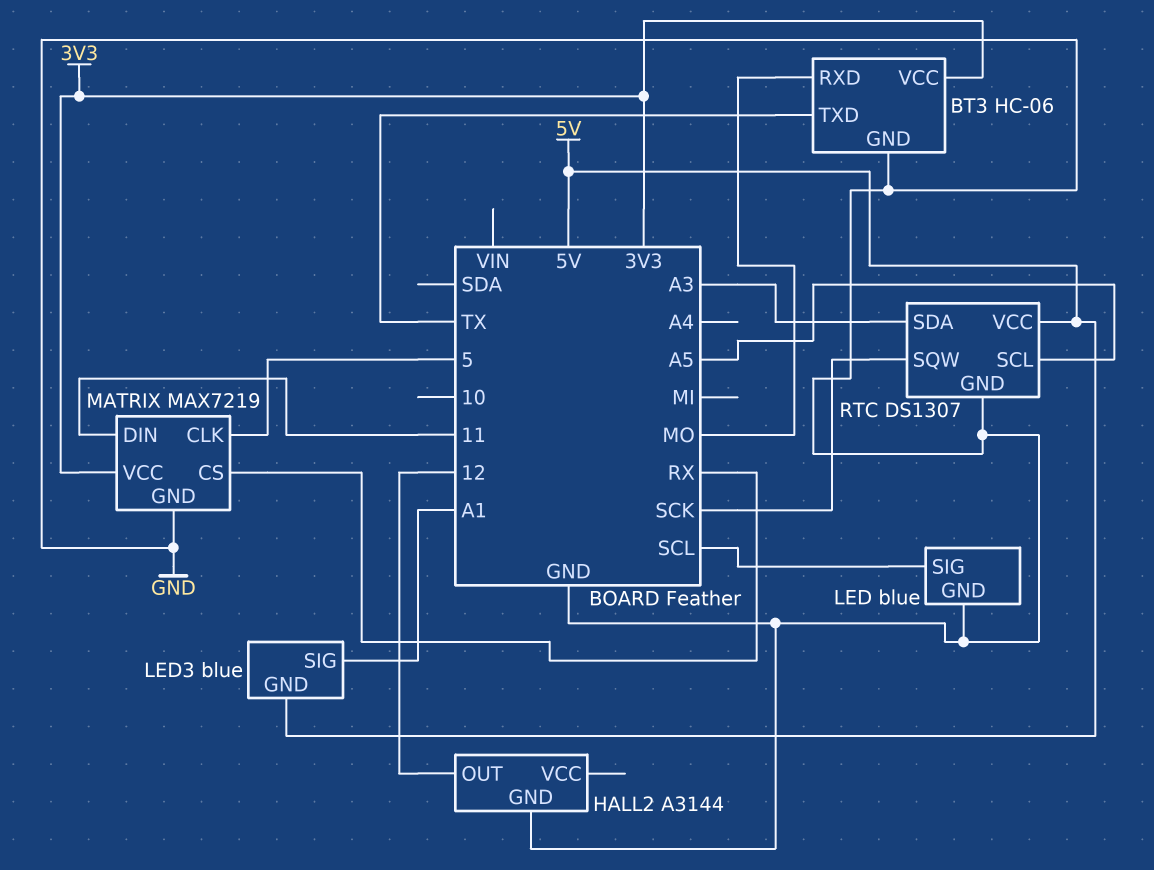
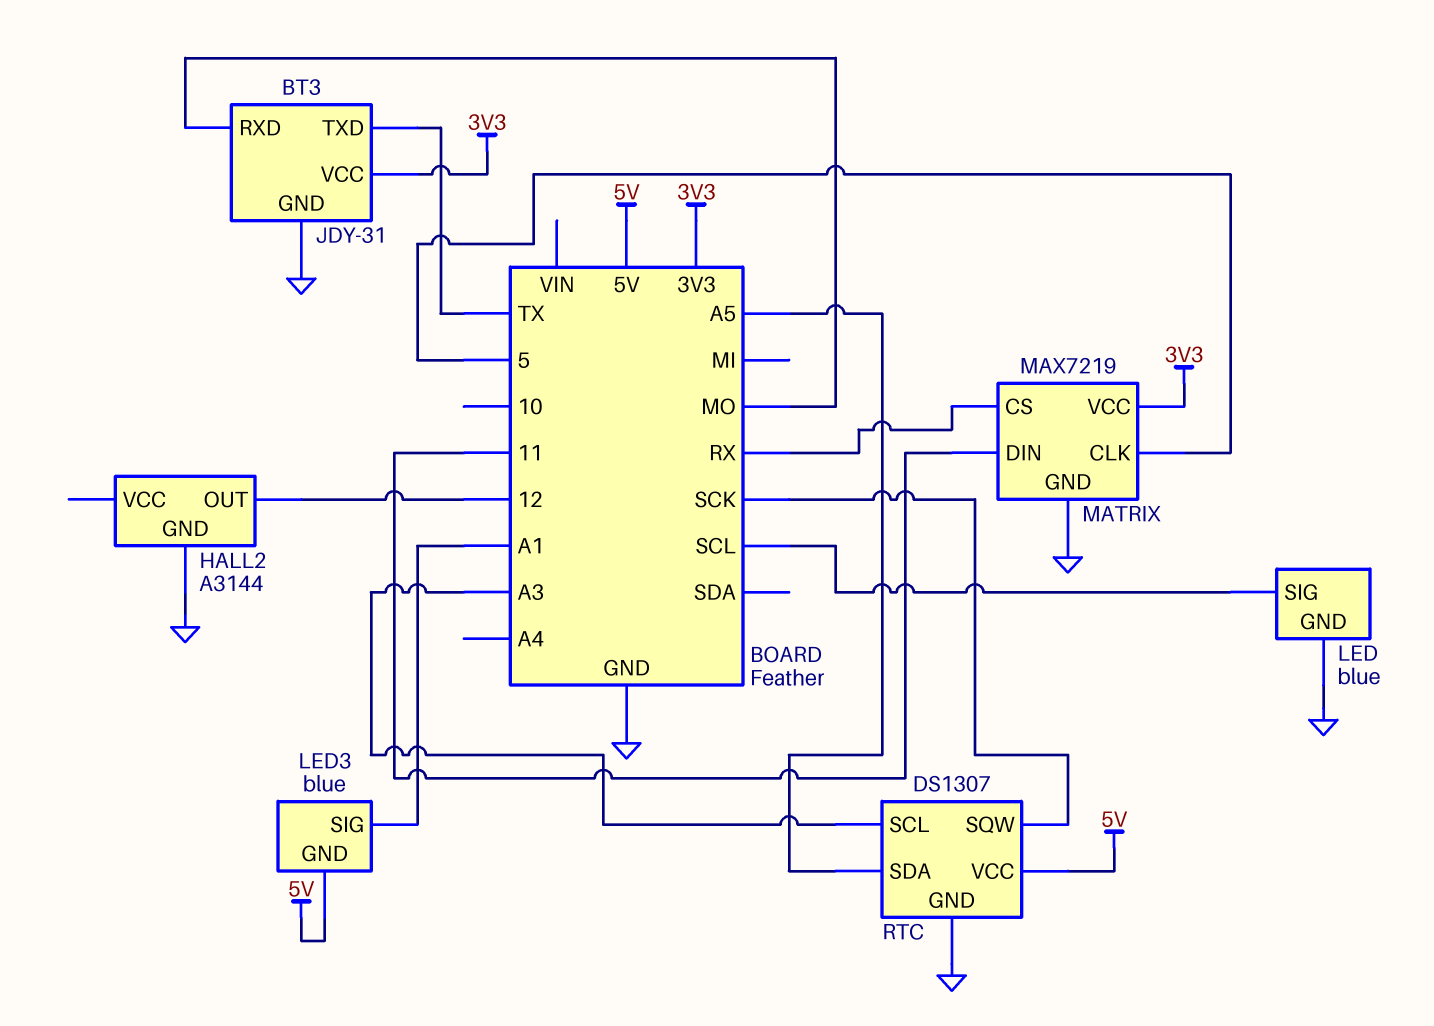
BT3: HC-06 -> JDY-31
RTC pin SCL: A5 -> A3
RTC pin SDA: A3 -> A5

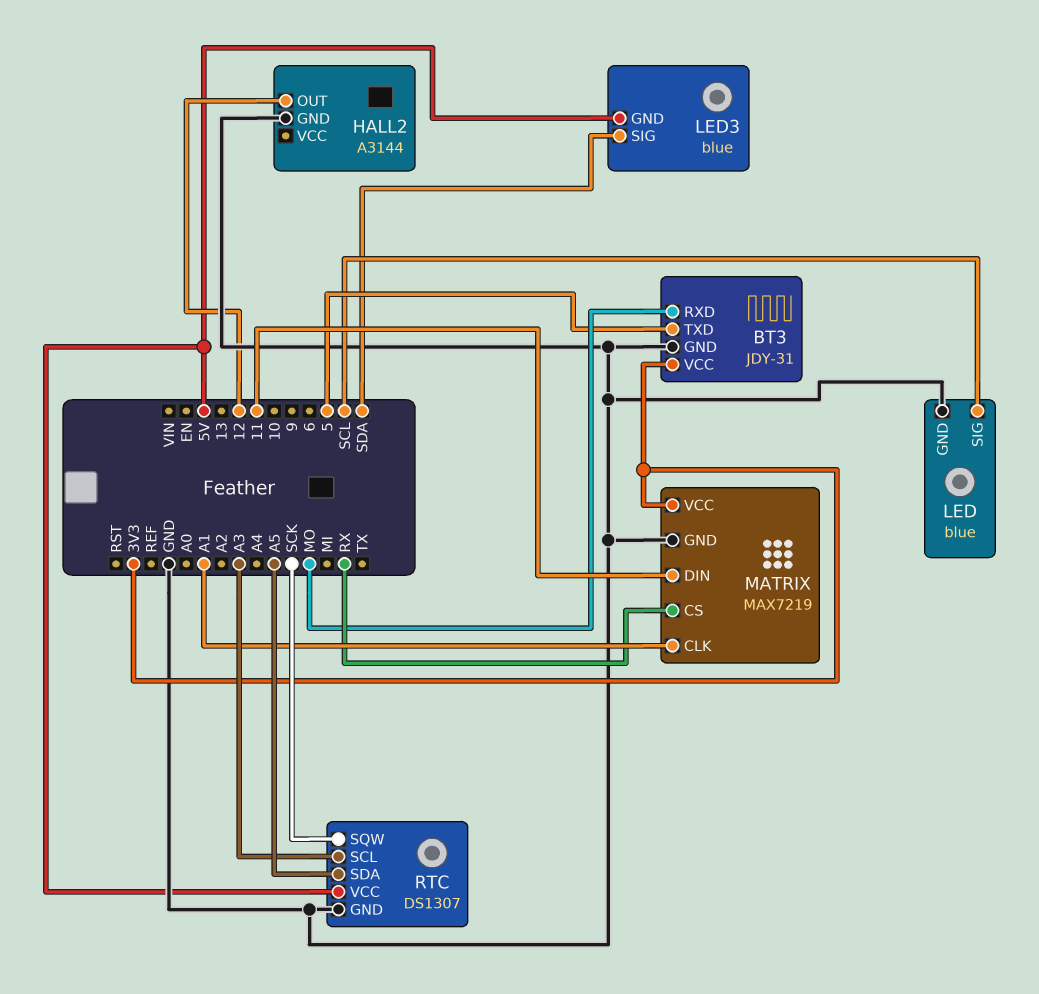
BT3 pin TXD: TX -> 5
LED3 pin SIG: A1 -> SDA
MATRIX pin CLK: 5 -> A1

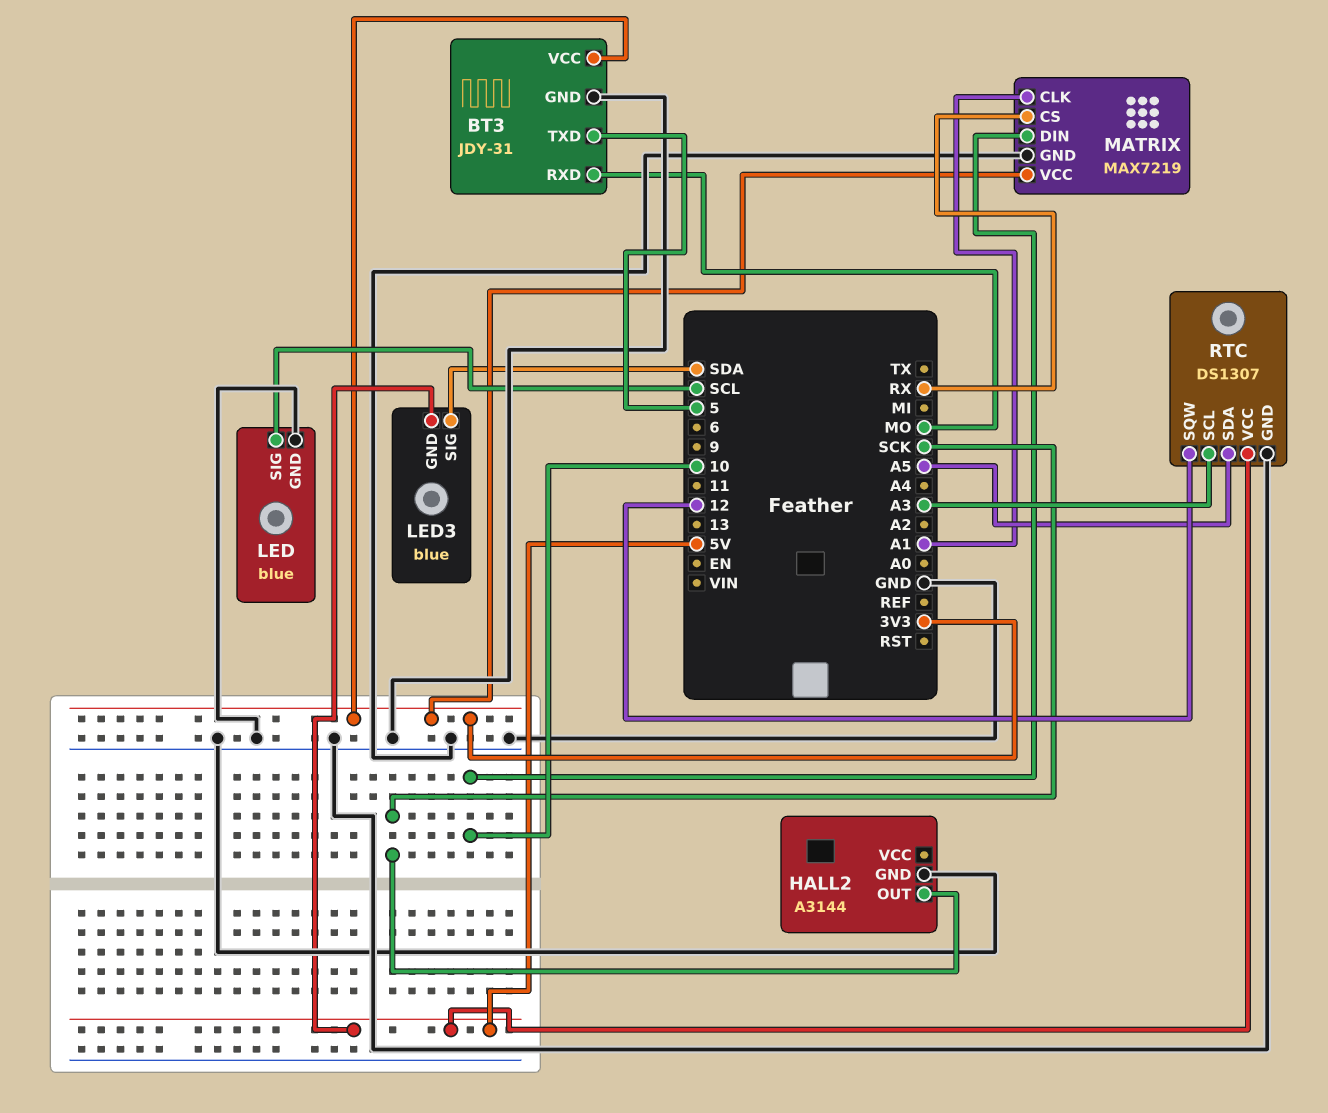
HALL2 pin OUT: 12 -> SCK
MATRIX pin DIN: 11 -> 10
RTC pin SQW: SCK -> 12

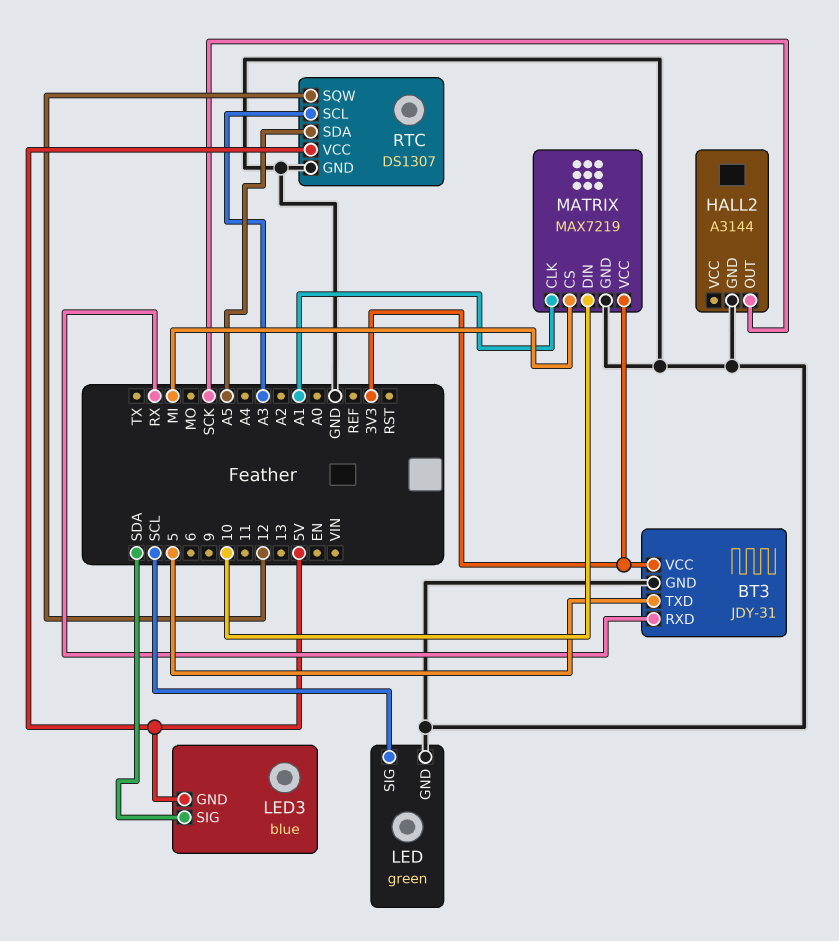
BT3 pin RXD: MO -> RX
LED: blue -> green
MATRIX pin CS: RX -> MI

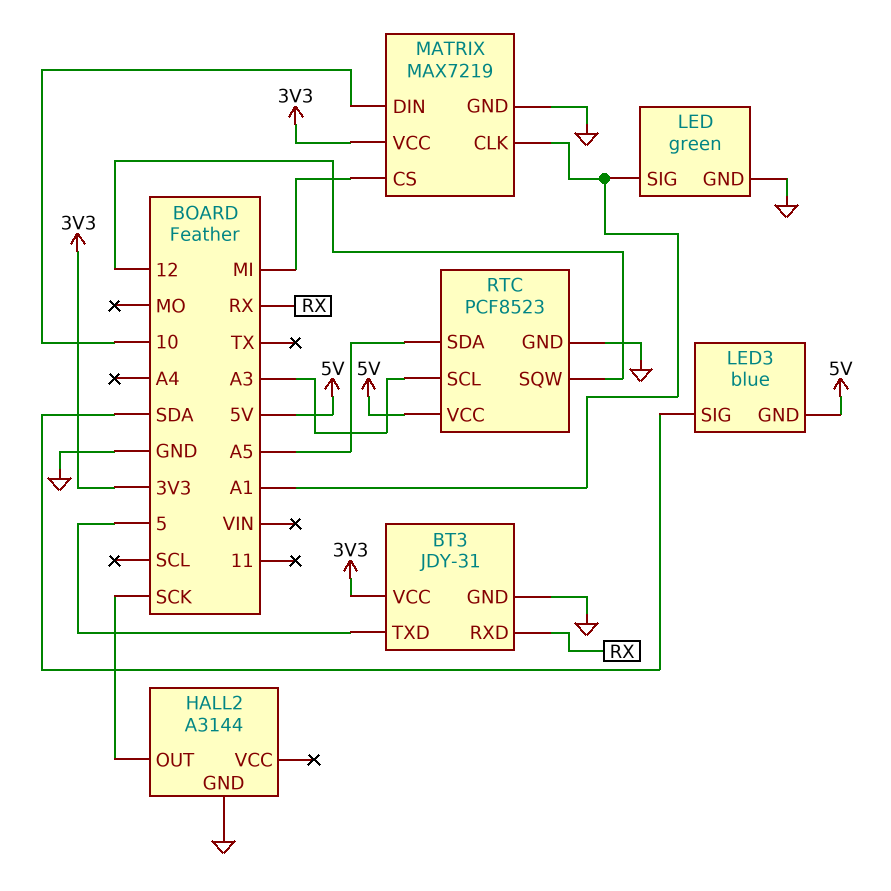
LED pin SIG: SCL -> A1
RTC: DS1307 -> PCF8523

